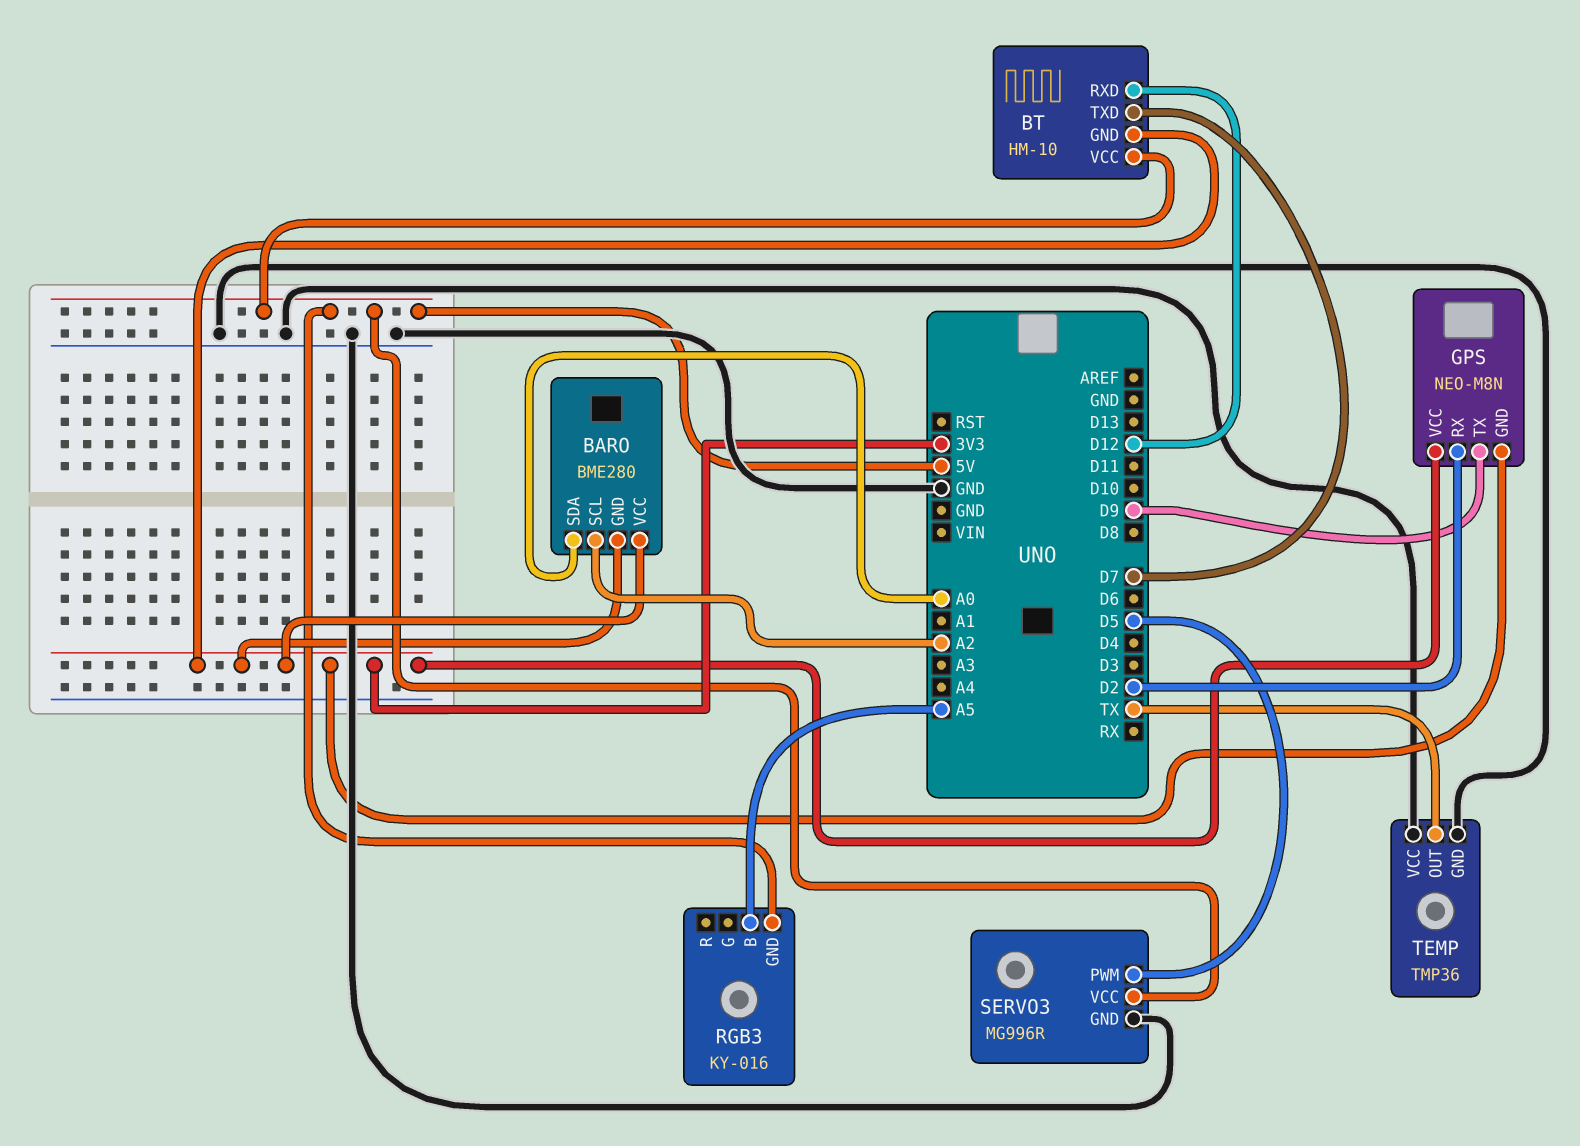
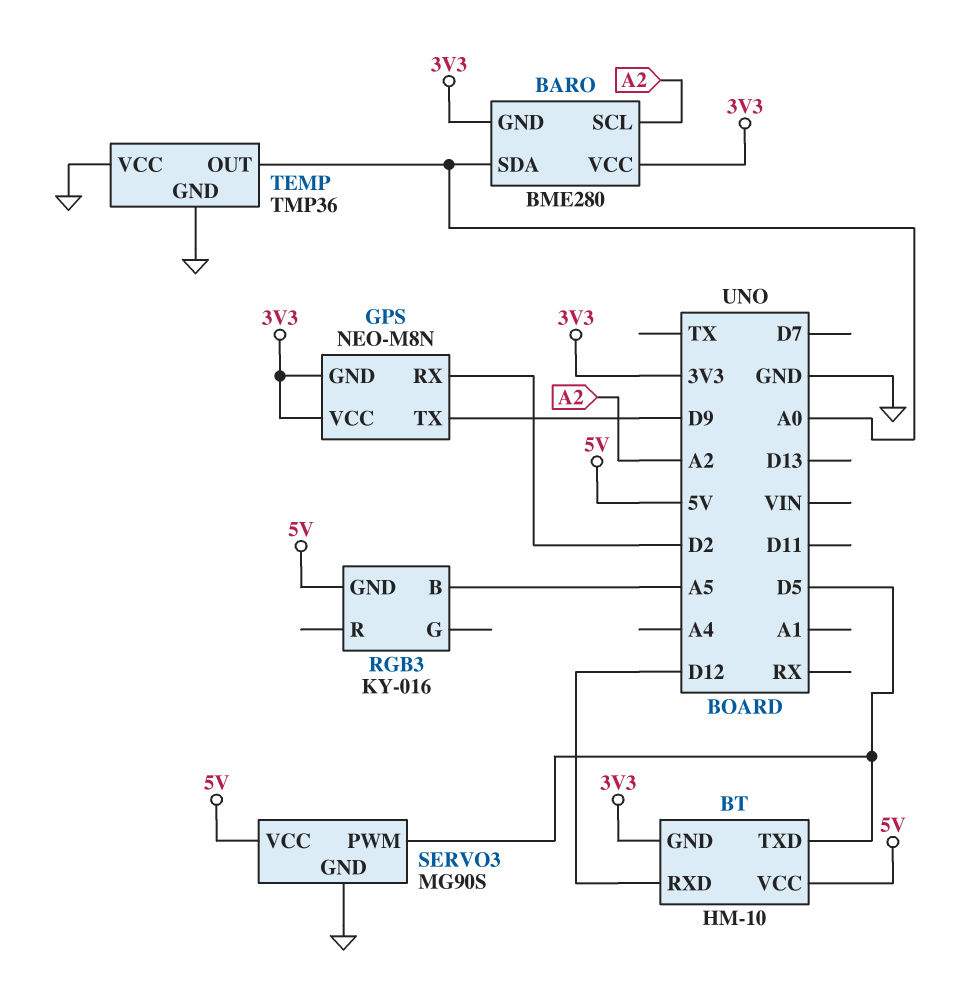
BT pin TXD: D7 -> D5
SERVO3: MG996R -> MG90S
TEMP pin OUT: TX -> A0

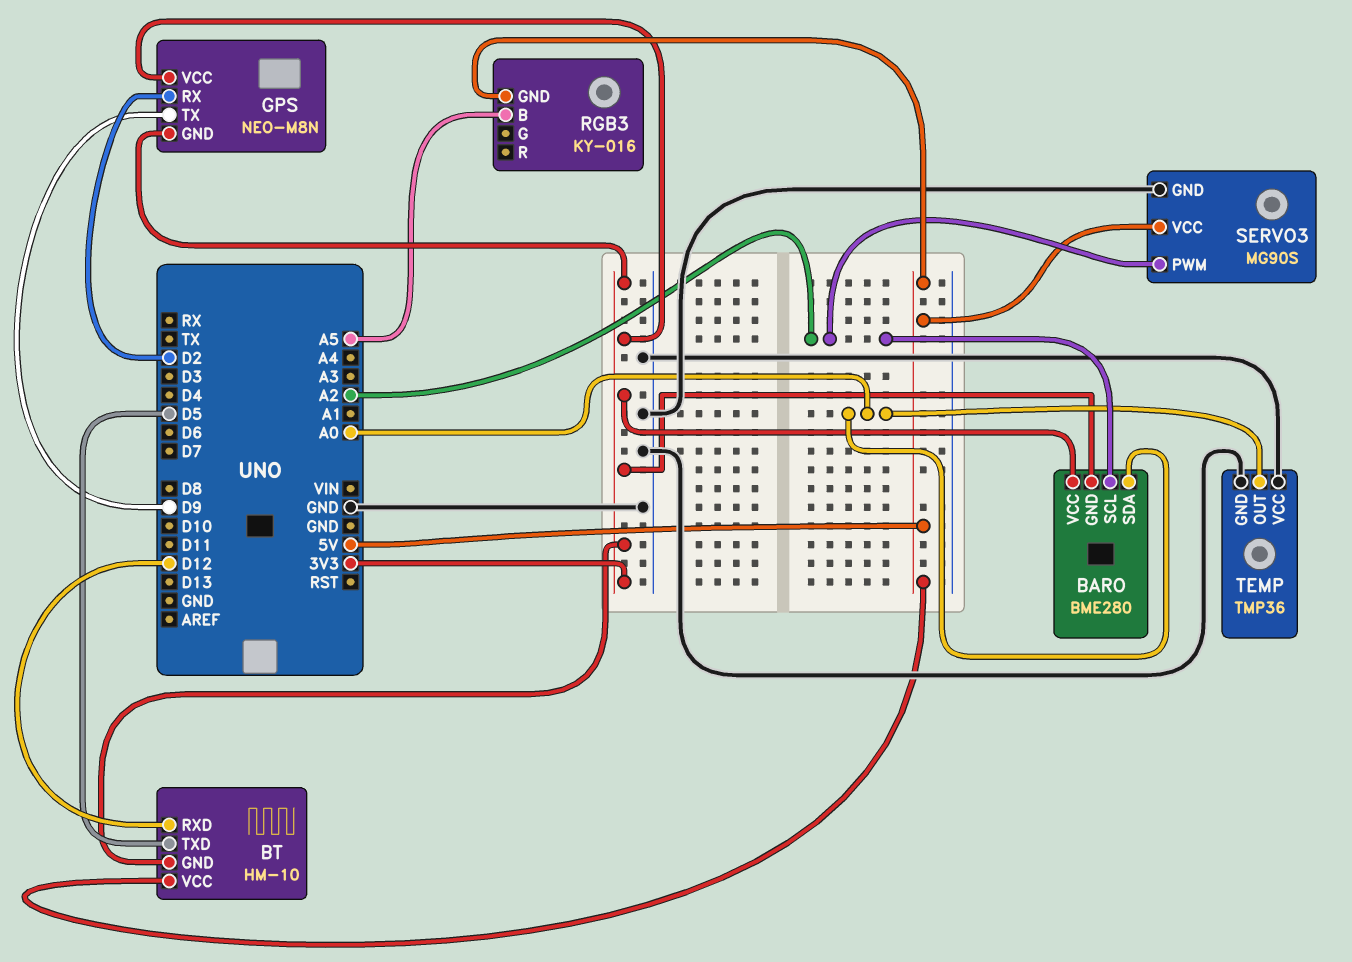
SERVO3 pin PWM: D5 -> A2

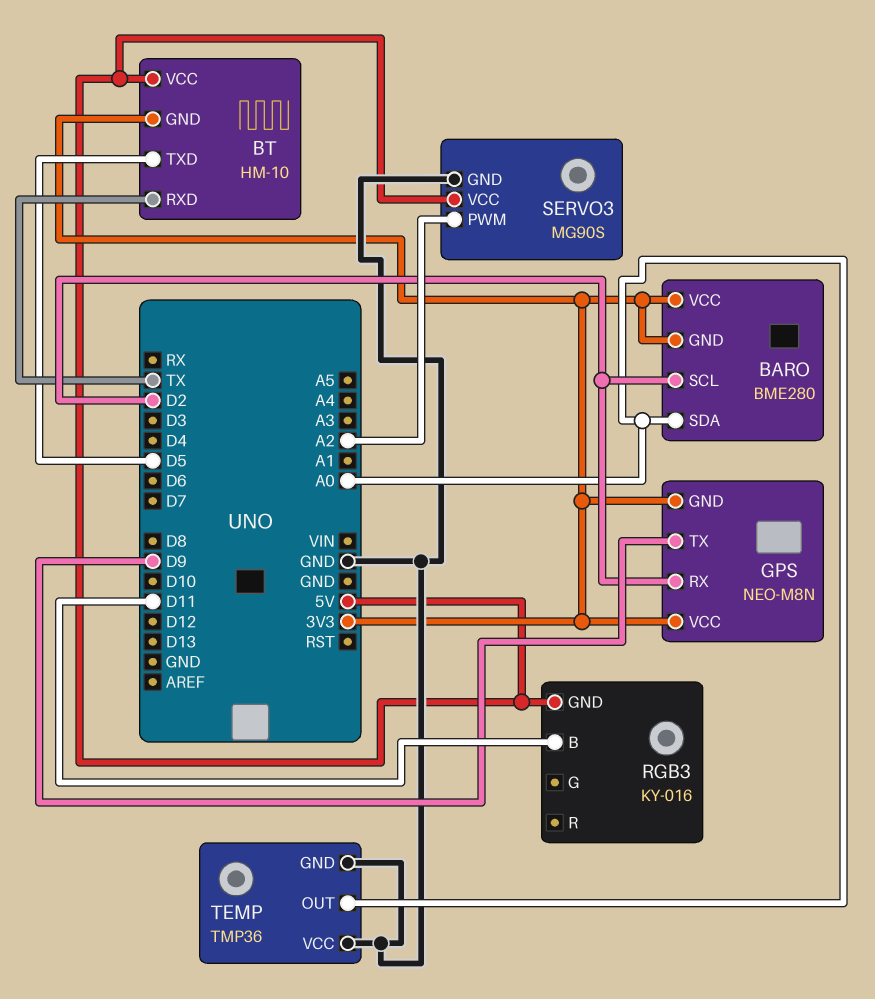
BARO pin SCL: A2 -> D2
BT pin RXD: D12 -> TX
RGB3 pin B: A5 -> D11

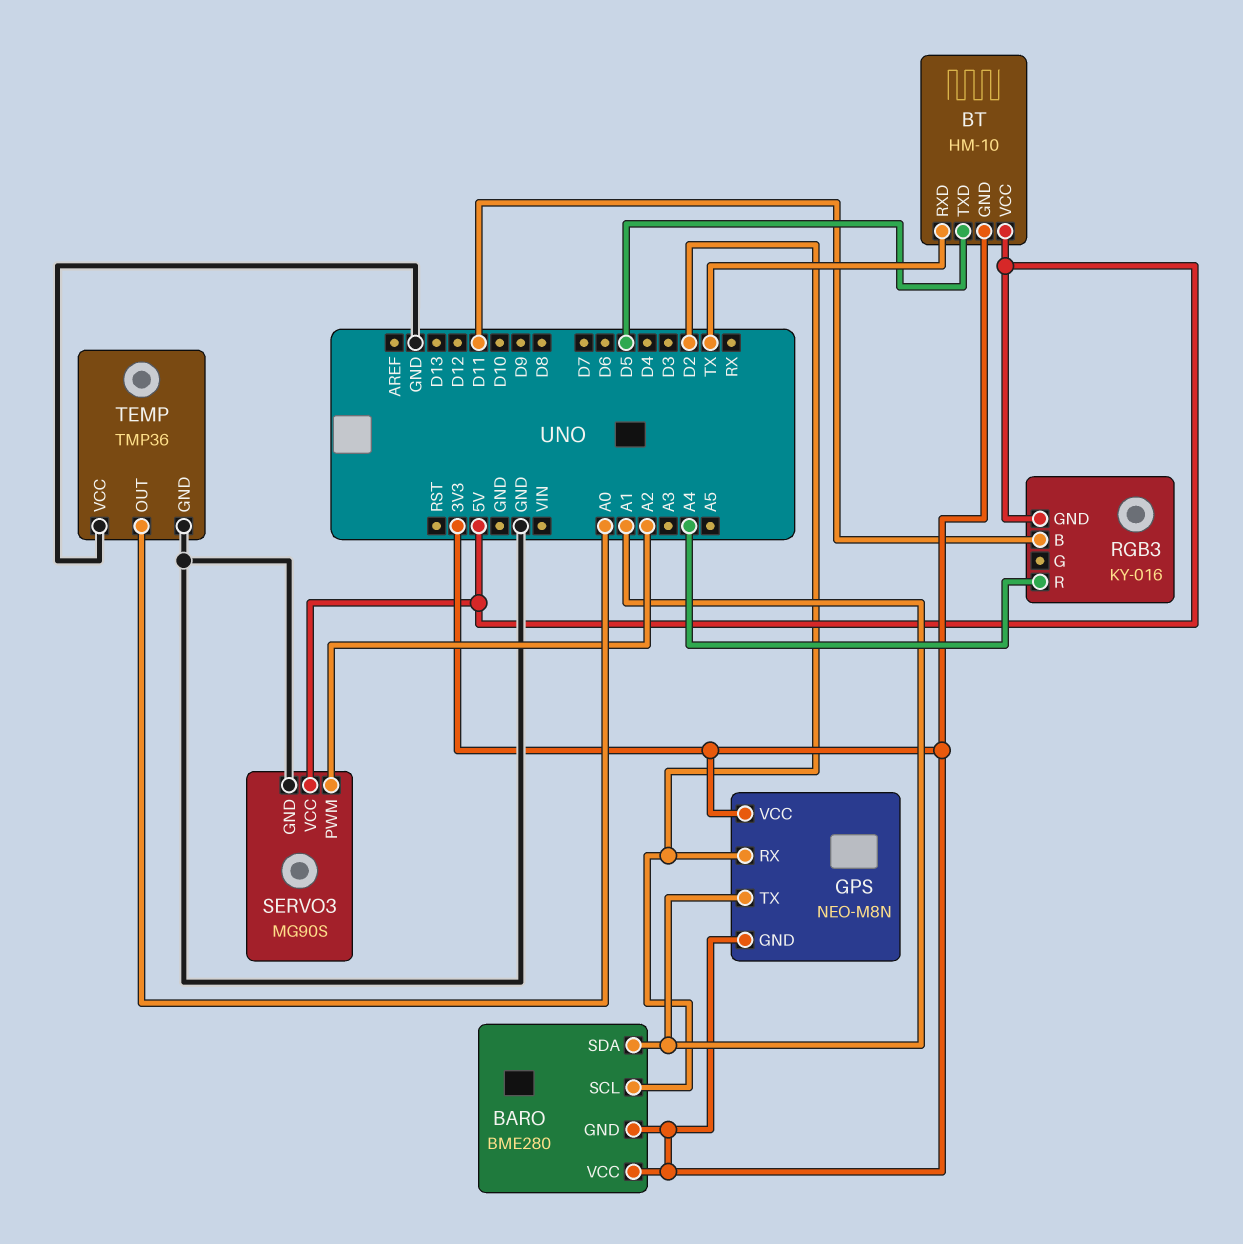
BARO pin SDA: A0 -> A1
GPS pin TX: D9 -> A1
RGB3 pin R: none -> A4

